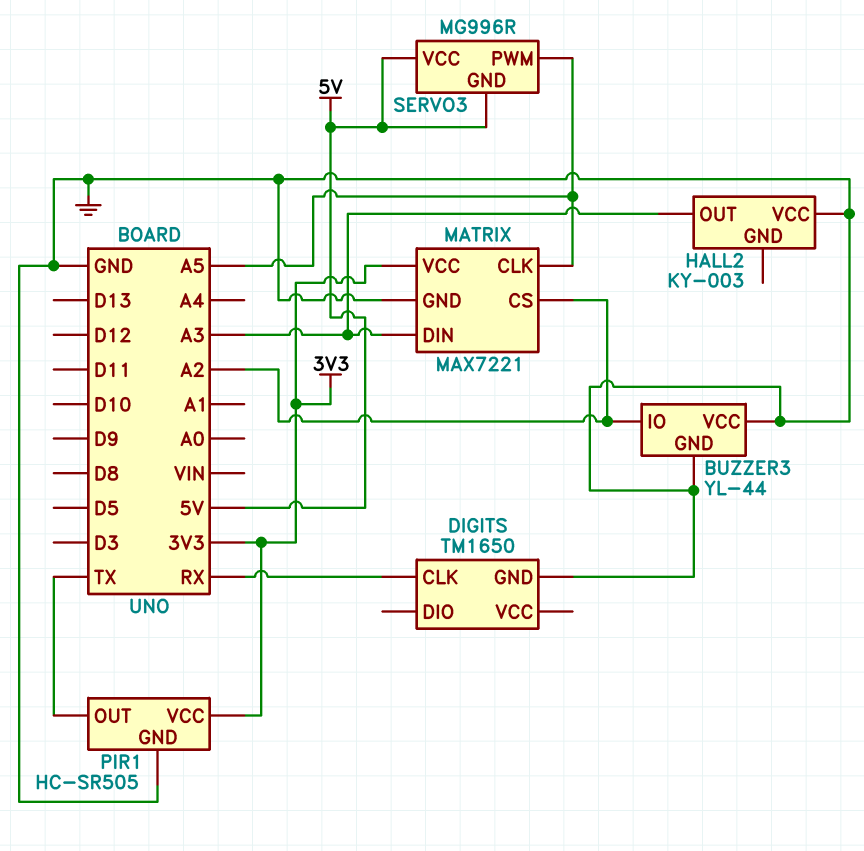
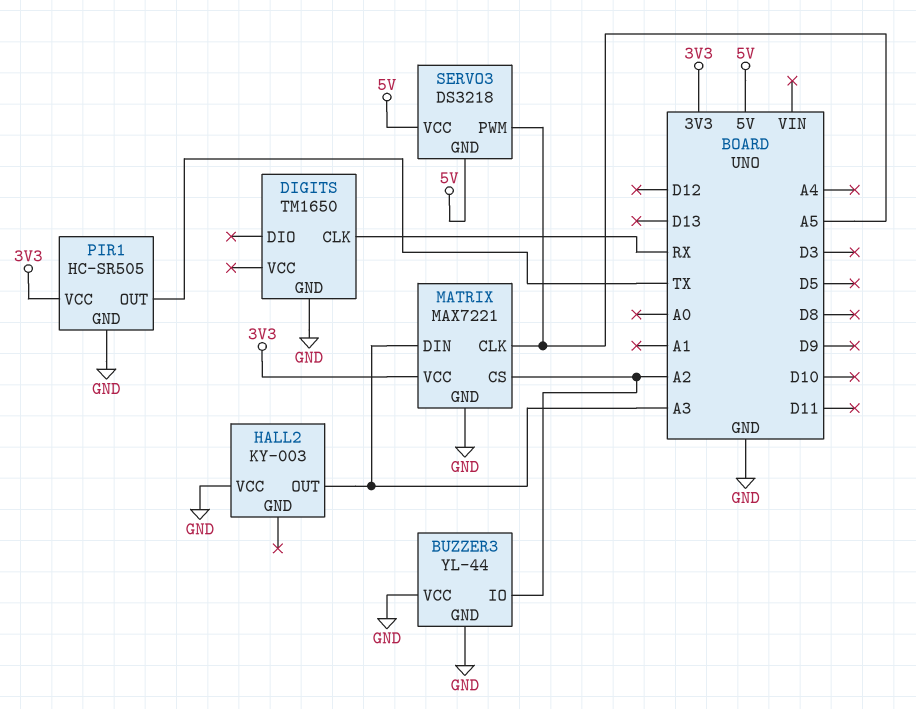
SERVO3: MG996R -> DS3218

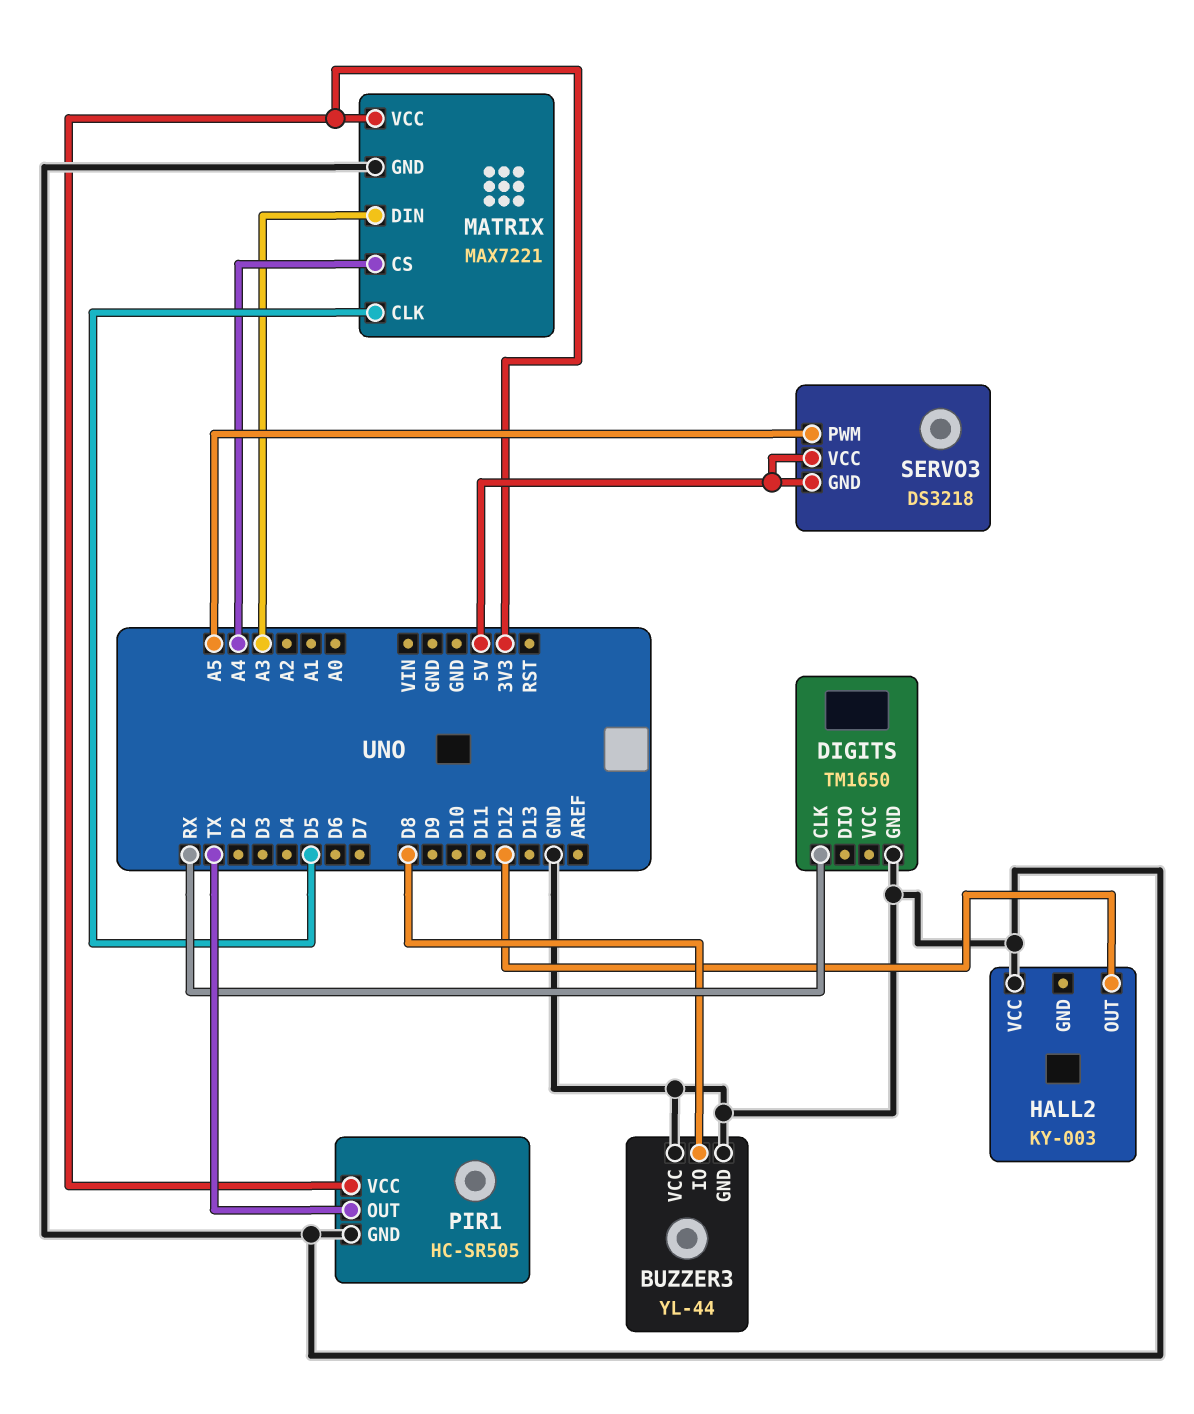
BUZZER3 pin IO: A2 -> D8
HALL2 pin OUT: A3 -> D12
MATRIX pin CLK: A5 -> D5
MATRIX pin CS: A2 -> A4

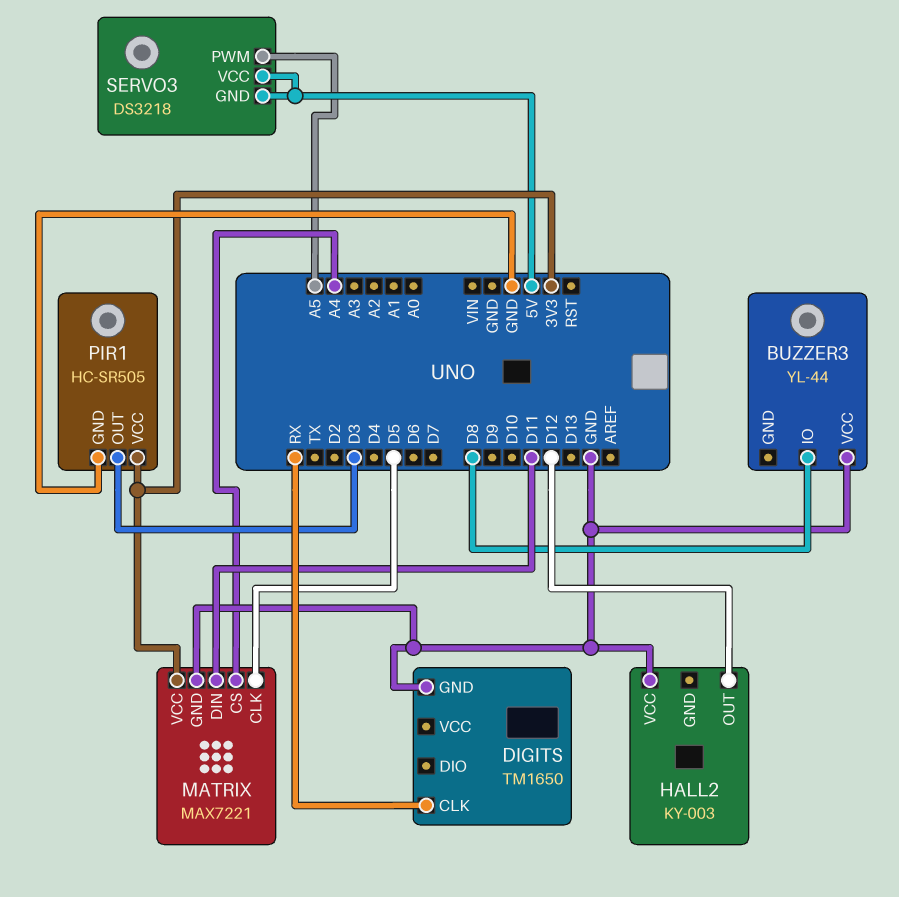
BUZZER3 pin GND: GND -> none
MATRIX pin DIN: A3 -> D11
PIR1 pin OUT: TX -> D3

